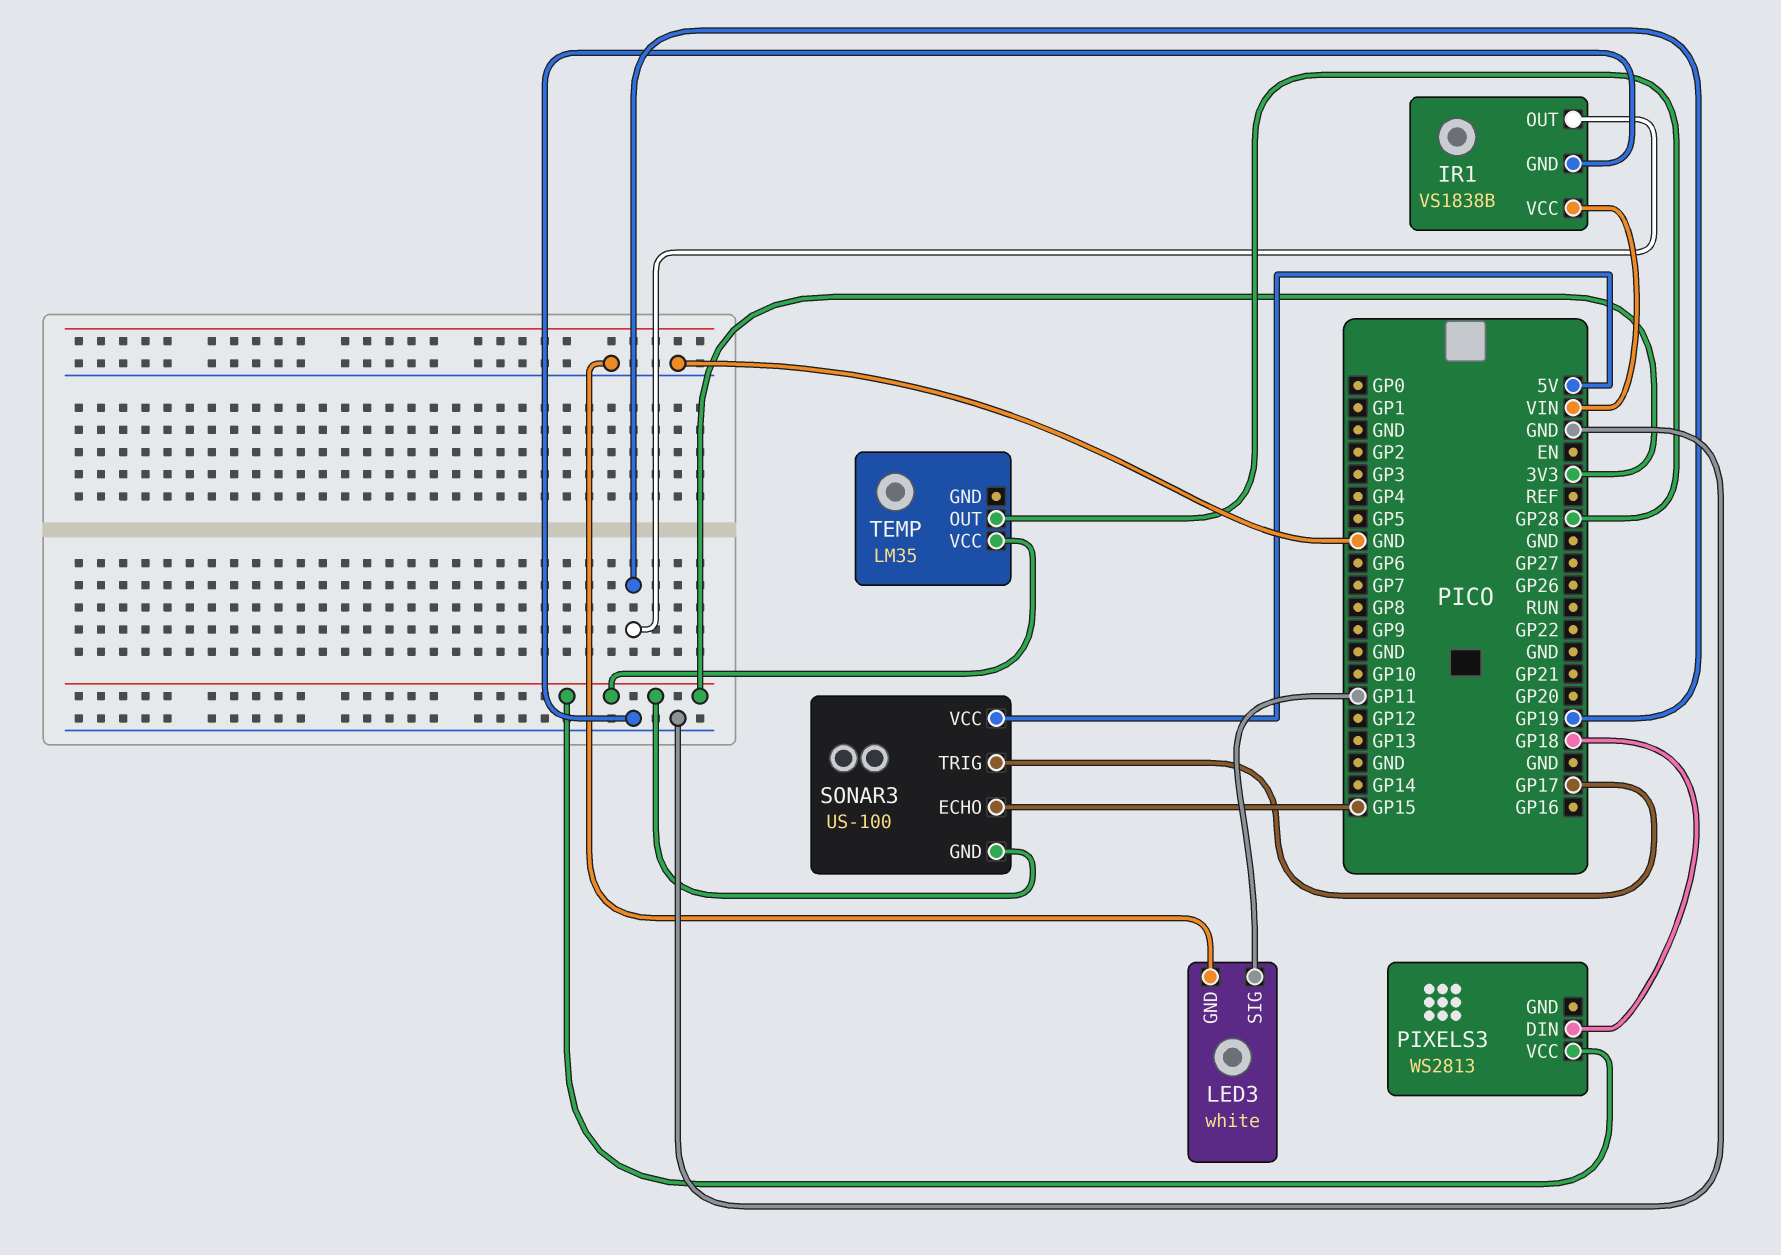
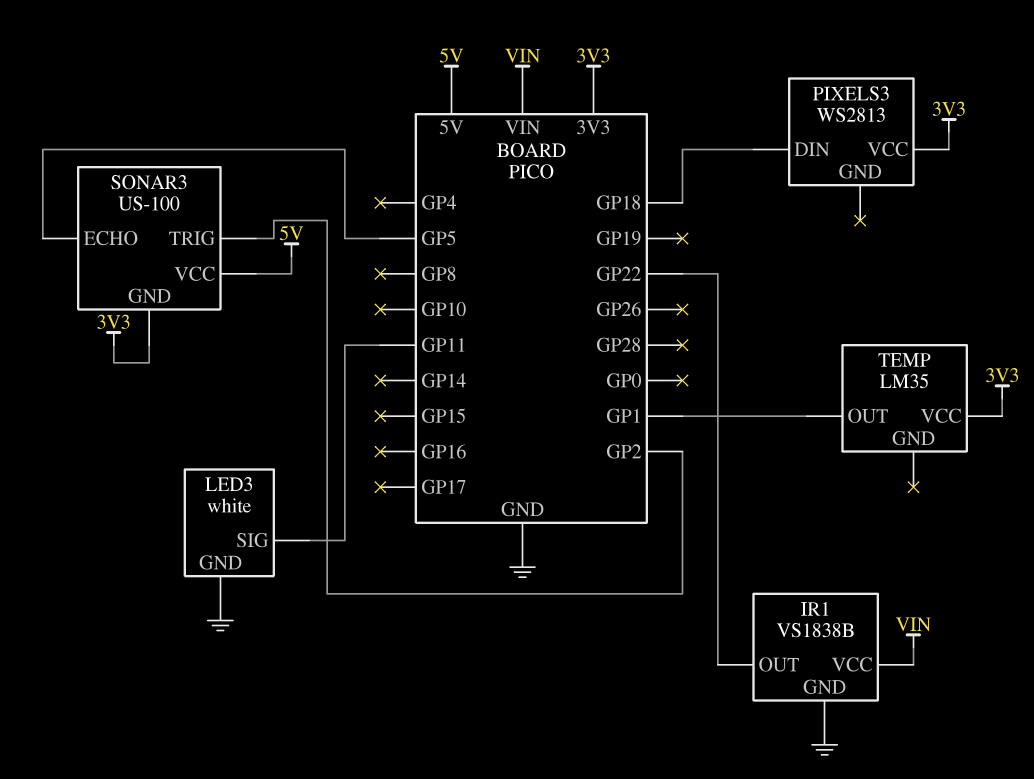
IR1 pin OUT: GP19 -> GP22
SONAR3 pin ECHO: GP15 -> GP5
SONAR3 pin TRIG: GP17 -> GP2
TEMP pin OUT: GP28 -> GP1

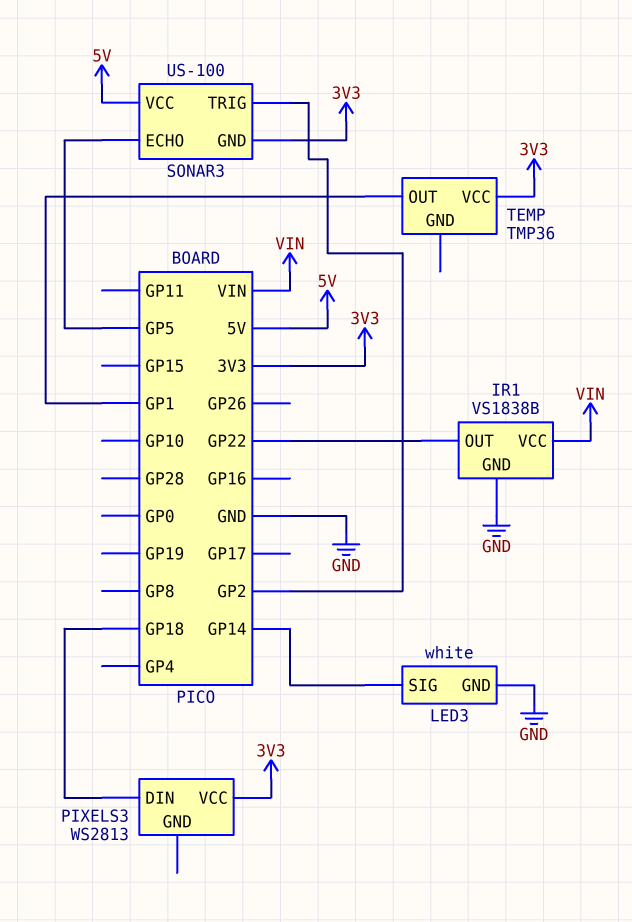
LED3 pin SIG: GP11 -> GP14
TEMP: LM35 -> TMP36

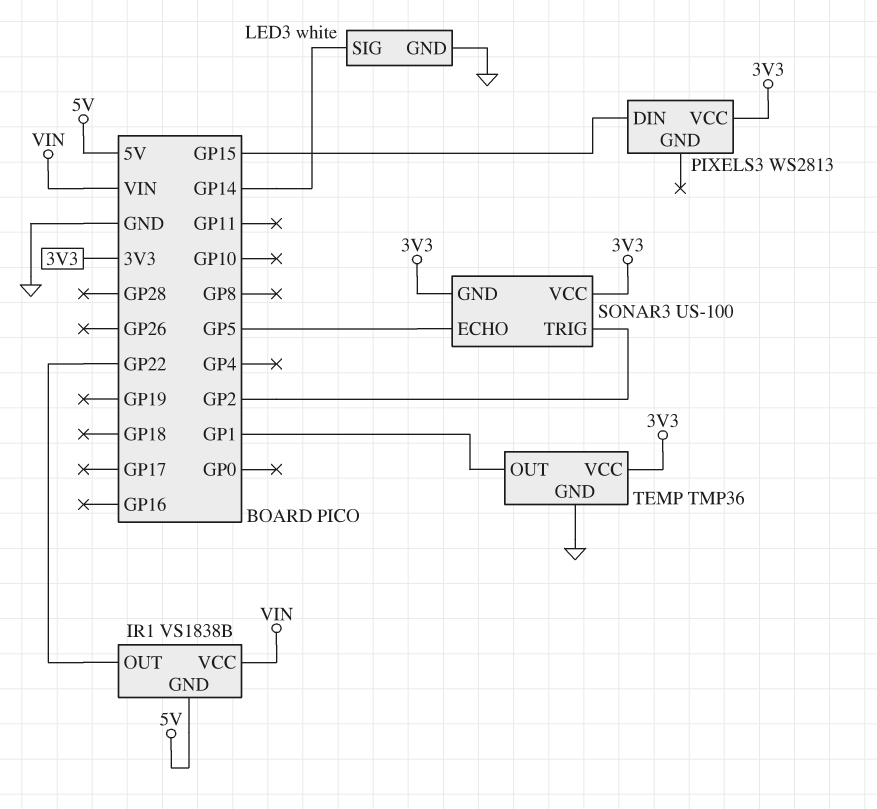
IR1 pin GND: GND -> 5V
PIXELS3 pin DIN: GP18 -> GP15
SONAR3 pin VCC: 5V -> 3V3
TEMP pin GND: none -> GND

